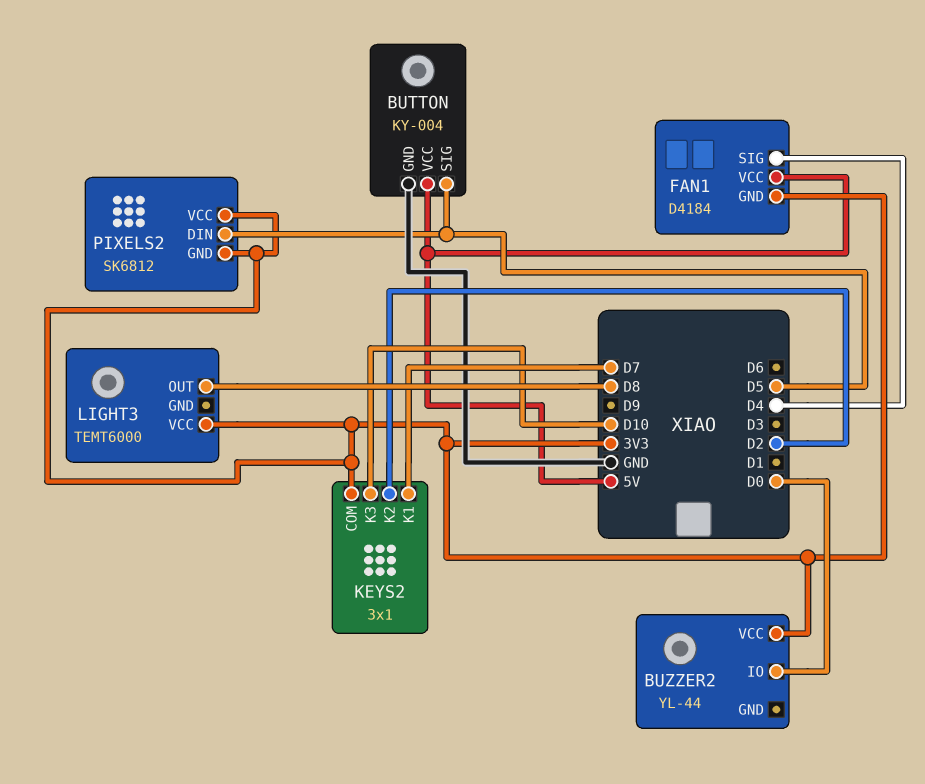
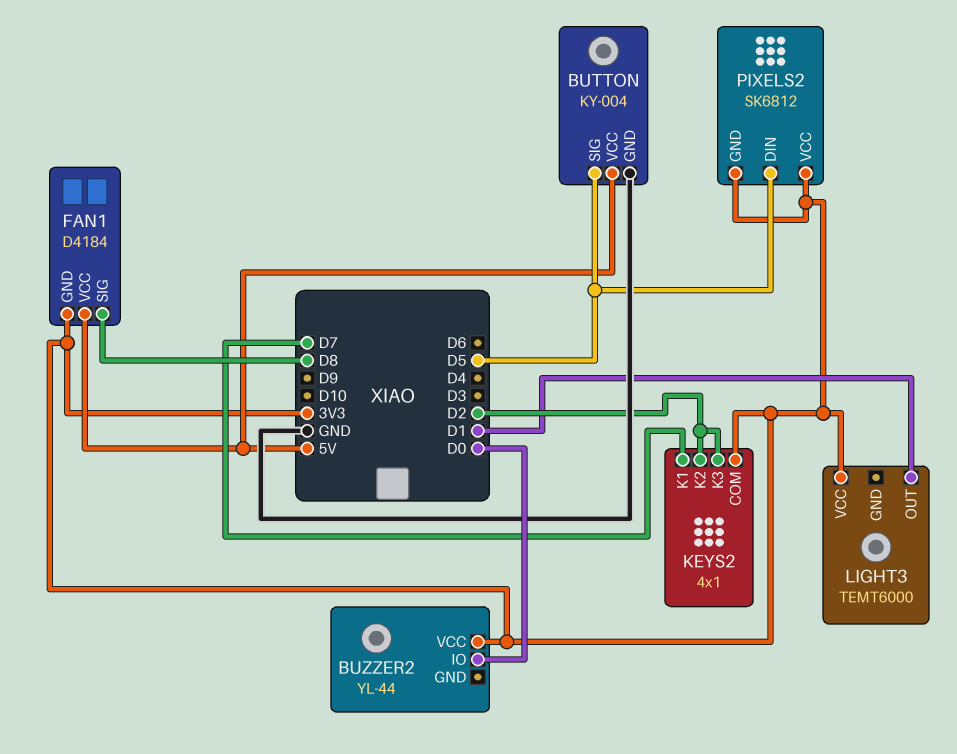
FAN1 pin SIG: D4 -> D8
KEYS2: 3x1 -> 4x1
KEYS2 pin K3: D10 -> D2
LIGHT3 pin OUT: D8 -> D1

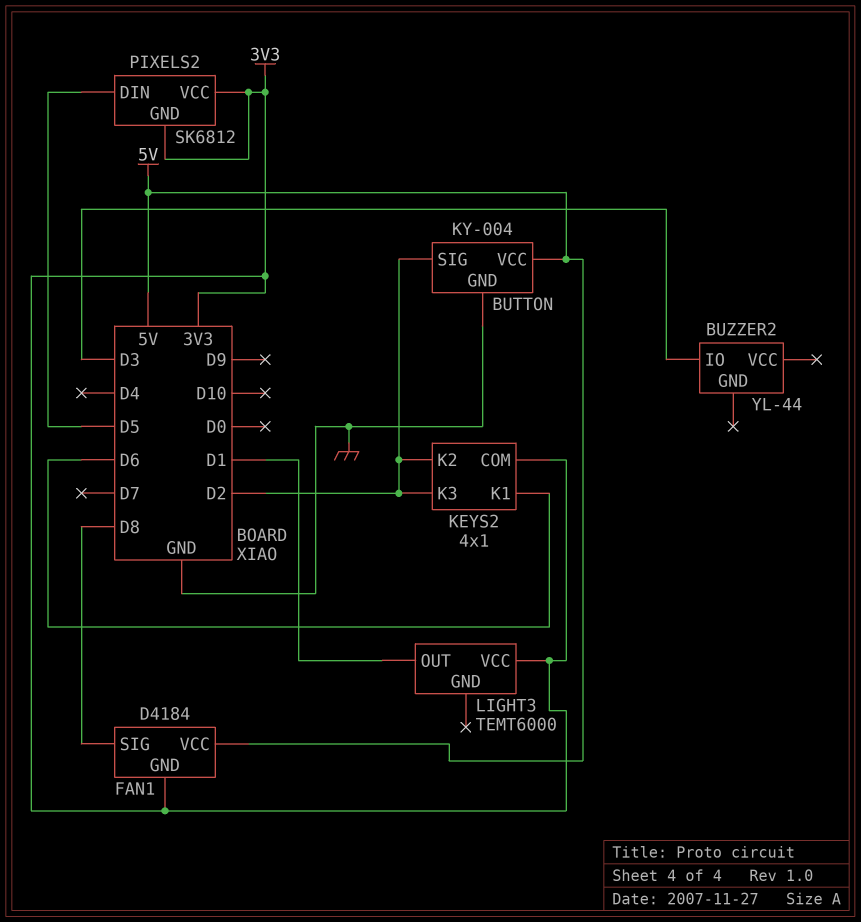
BUTTON pin SIG: D5 -> D2
BUZZER2 pin IO: D0 -> D3
BUZZER2 pin VCC: 3V3 -> none
KEYS2 pin K1: D7 -> D6

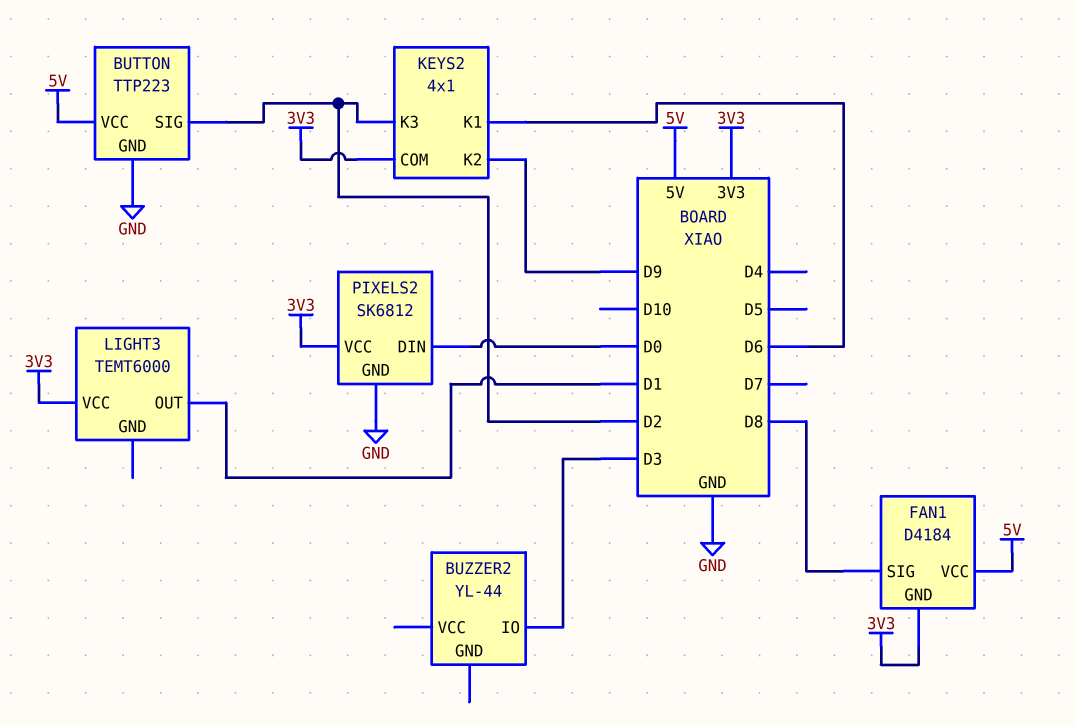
BUTTON: KY-004 -> TTP223
KEYS2 pin K2: D2 -> D9
PIXELS2 pin DIN: D5 -> D0
PIXELS2 pin GND: 3V3 -> GND

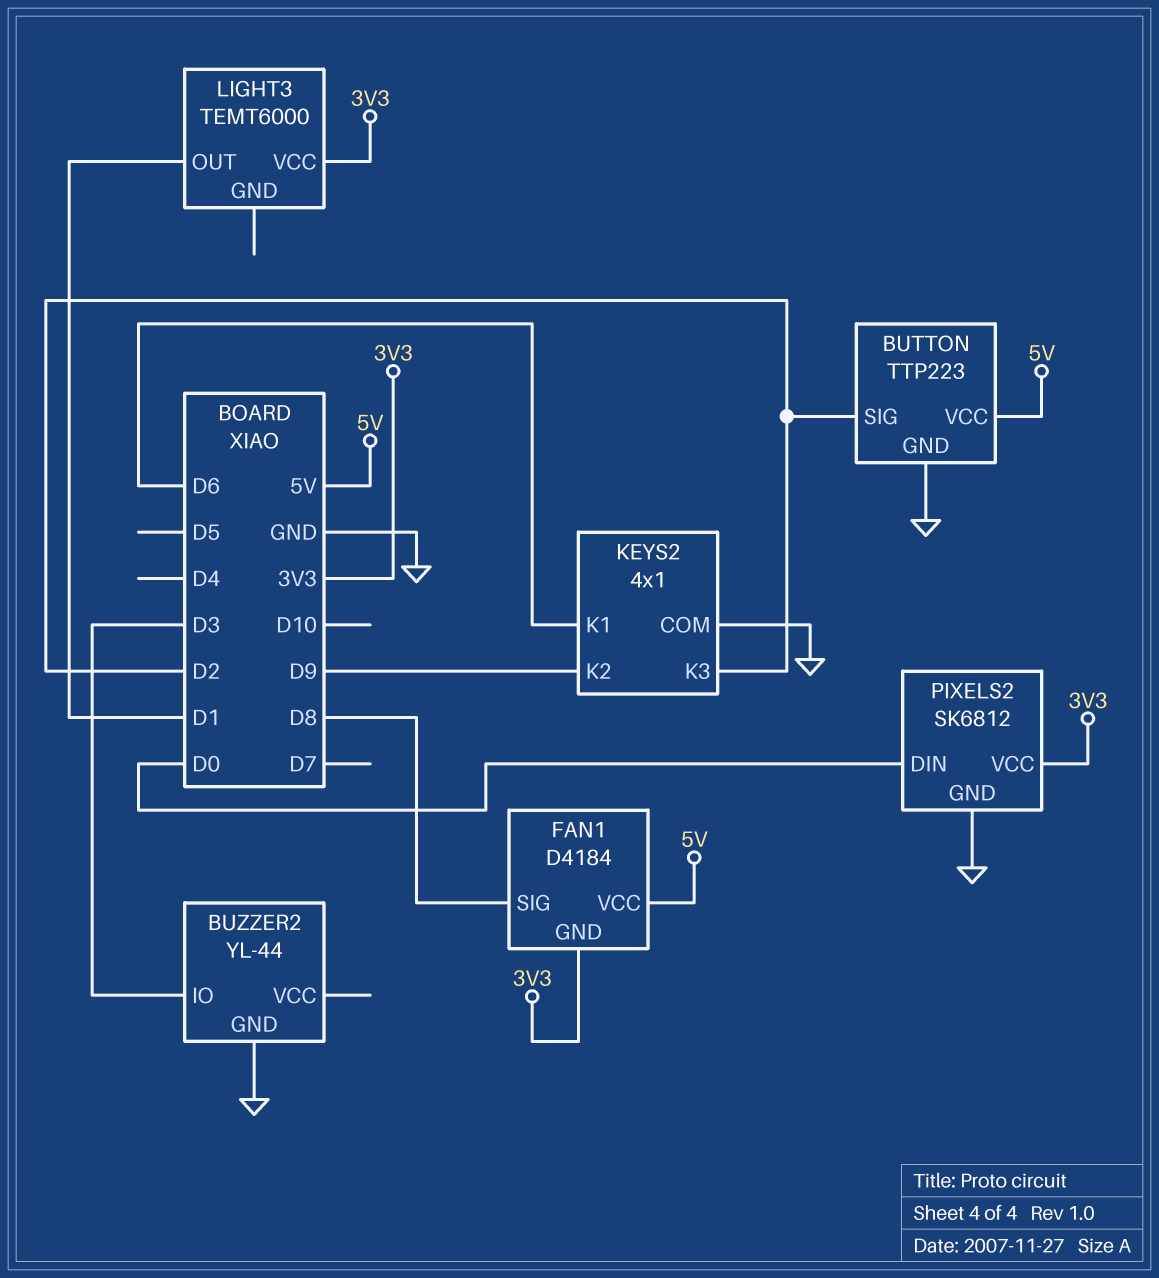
BUZZER2 pin GND: none -> GND
KEYS2 pin COM: 3V3 -> GND

